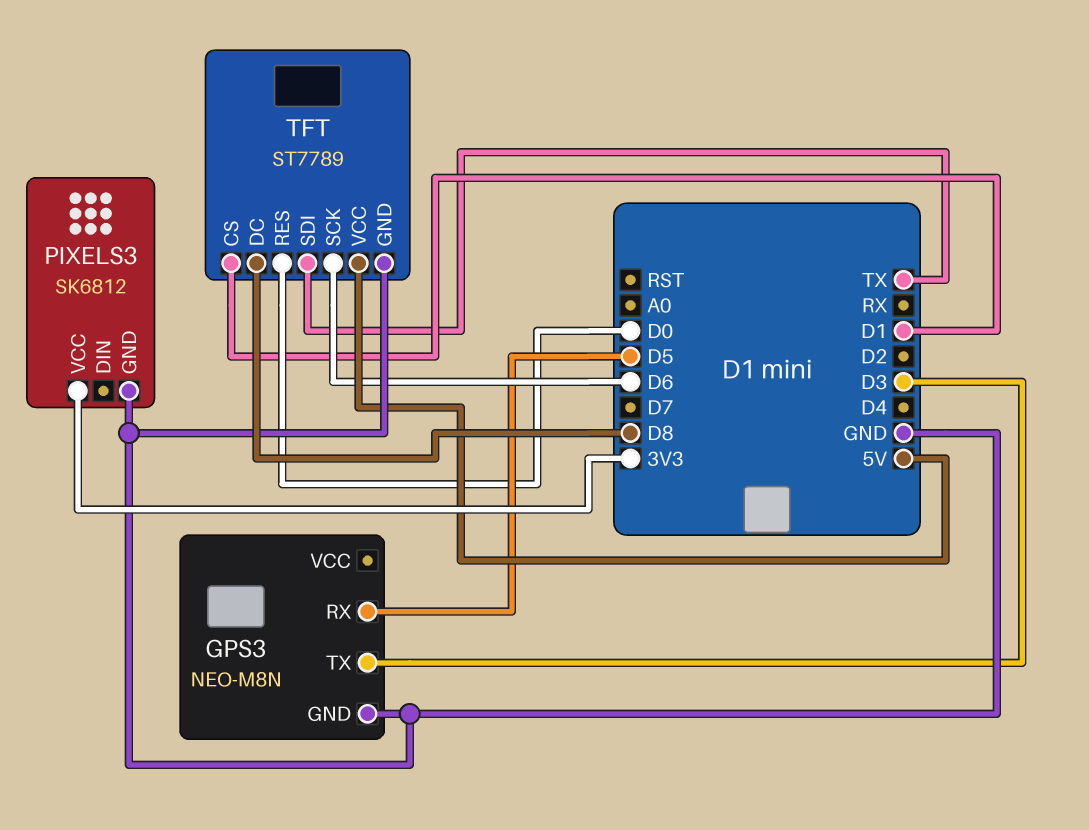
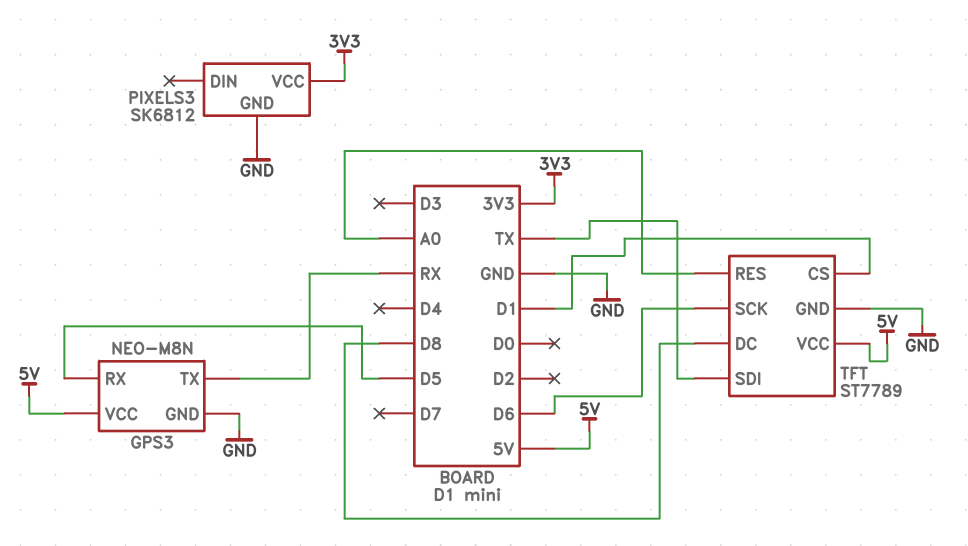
GPS3 pin TX: D3 -> RX
GPS3 pin VCC: none -> 5V
TFT pin RES: D0 -> A0

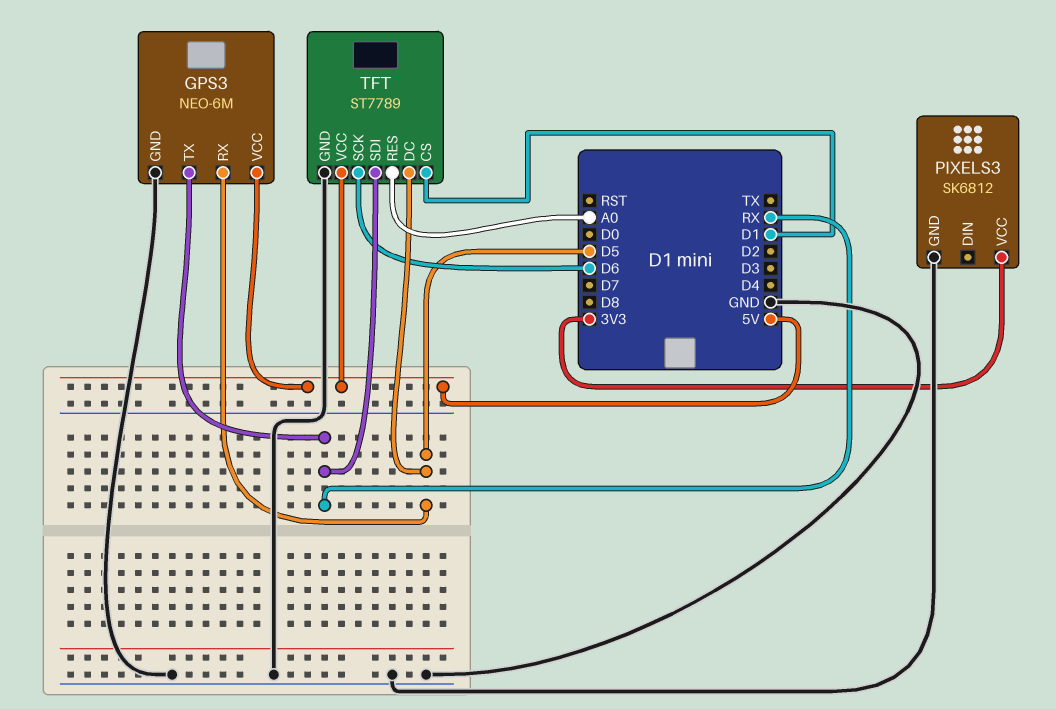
GPS3: NEO-M8N -> NEO-6M
TFT pin DC: D8 -> D5
TFT pin SDI: TX -> RX

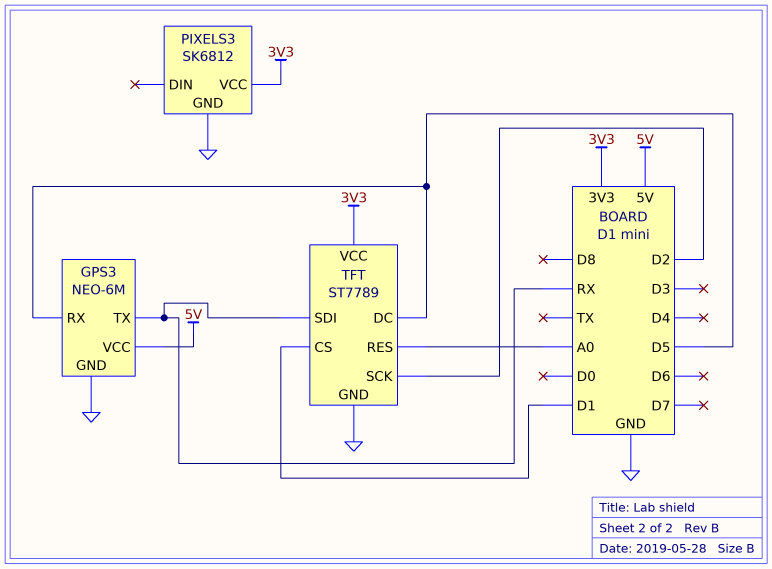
TFT pin SCK: D6 -> D2
TFT pin VCC: 5V -> 3V3

